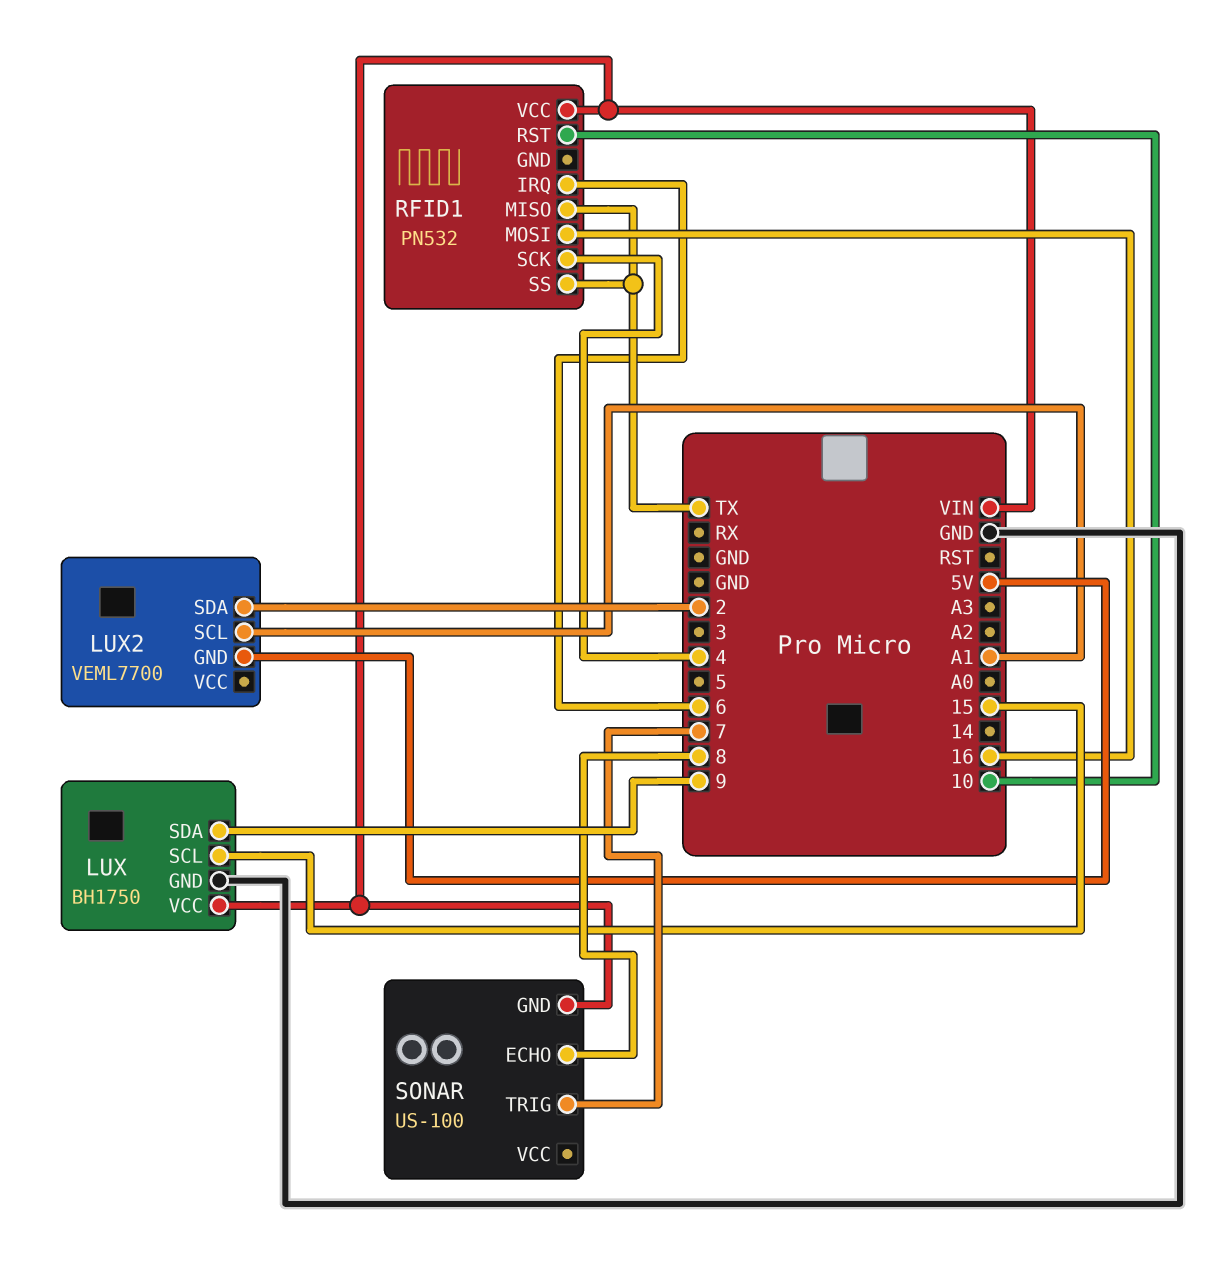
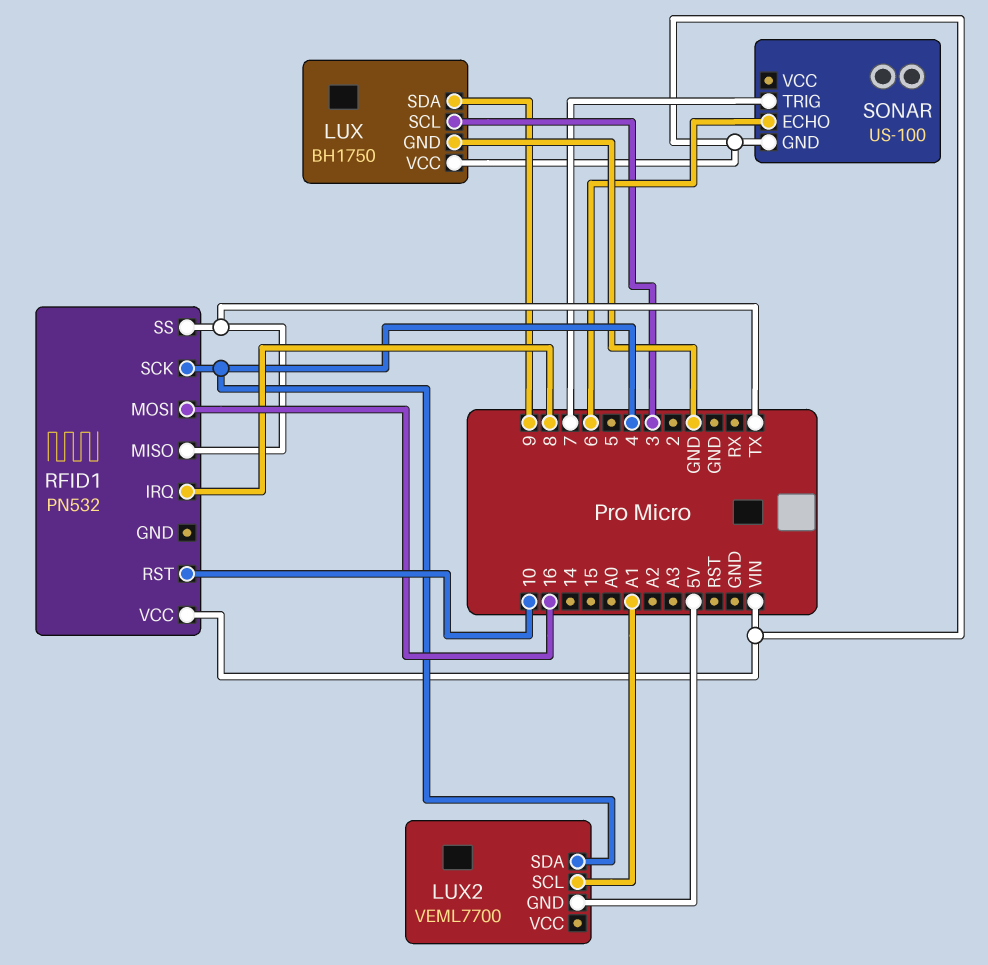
LUX pin SCL: 15 -> 3
LUX2 pin SDA: 2 -> 4
RFID1 pin IRQ: 6 -> 8
SONAR pin ECHO: 8 -> 6

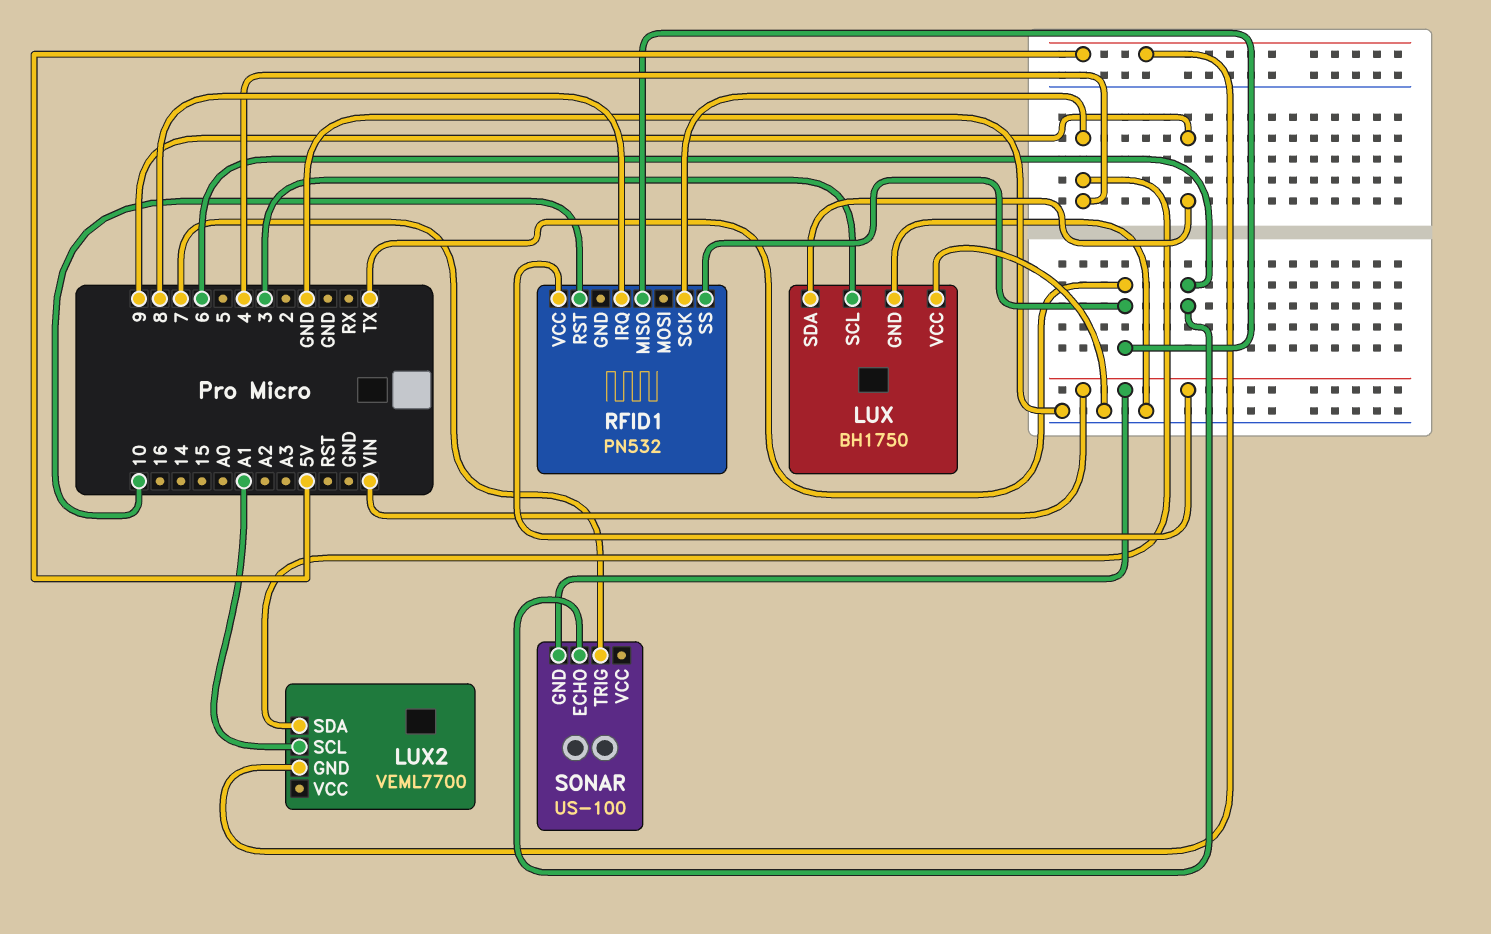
LUX pin VCC: VIN -> GND
RFID1 pin MOSI: 16 -> none

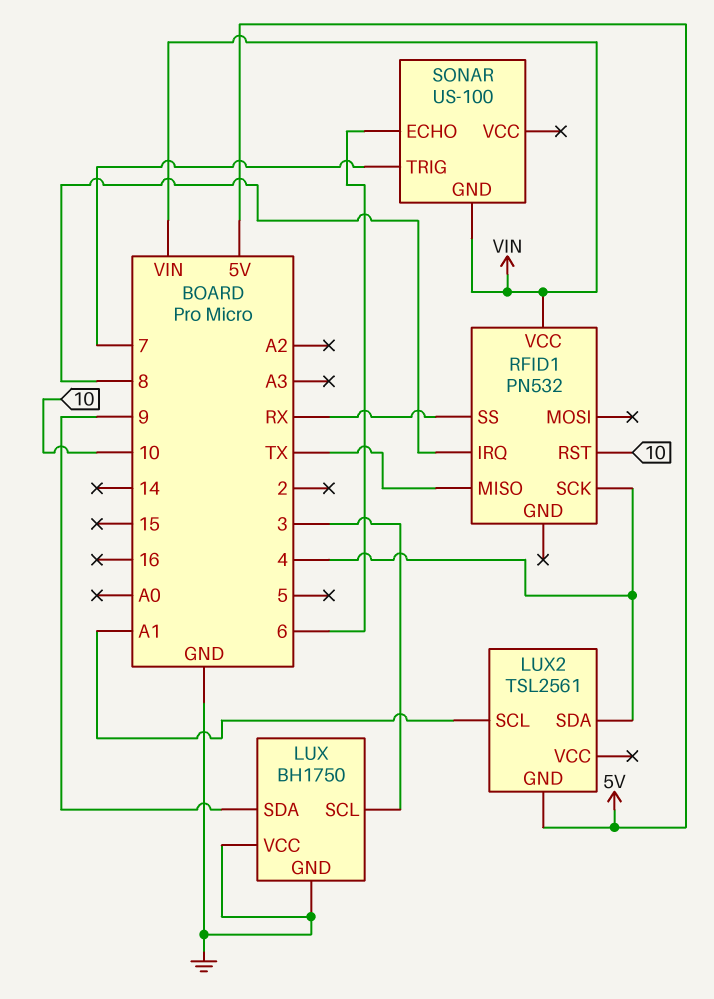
LUX2: VEML7700 -> TSL2561
RFID1 pin SS: TX -> RX

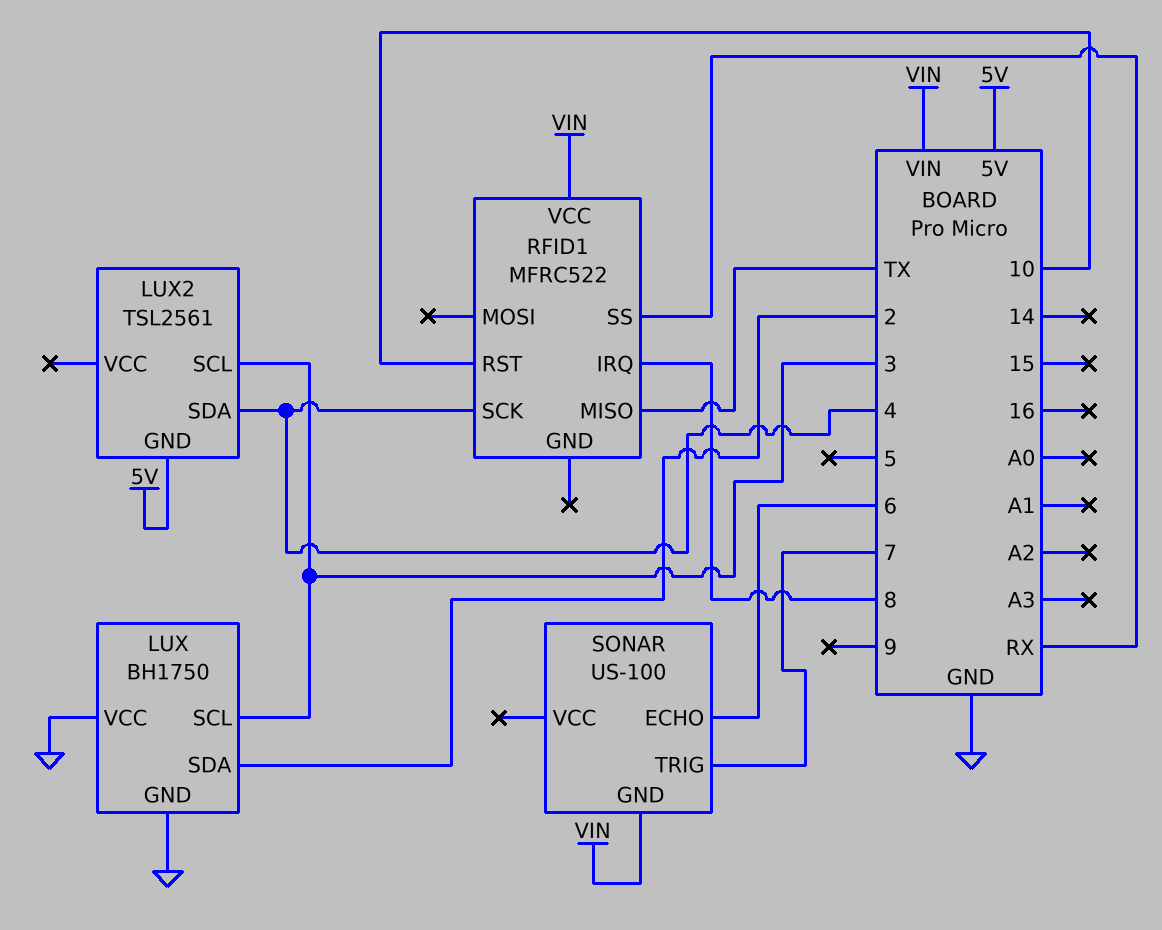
LUX pin SDA: 9 -> 2
LUX2 pin SCL: A1 -> 3
RFID1: PN532 -> MFRC522

